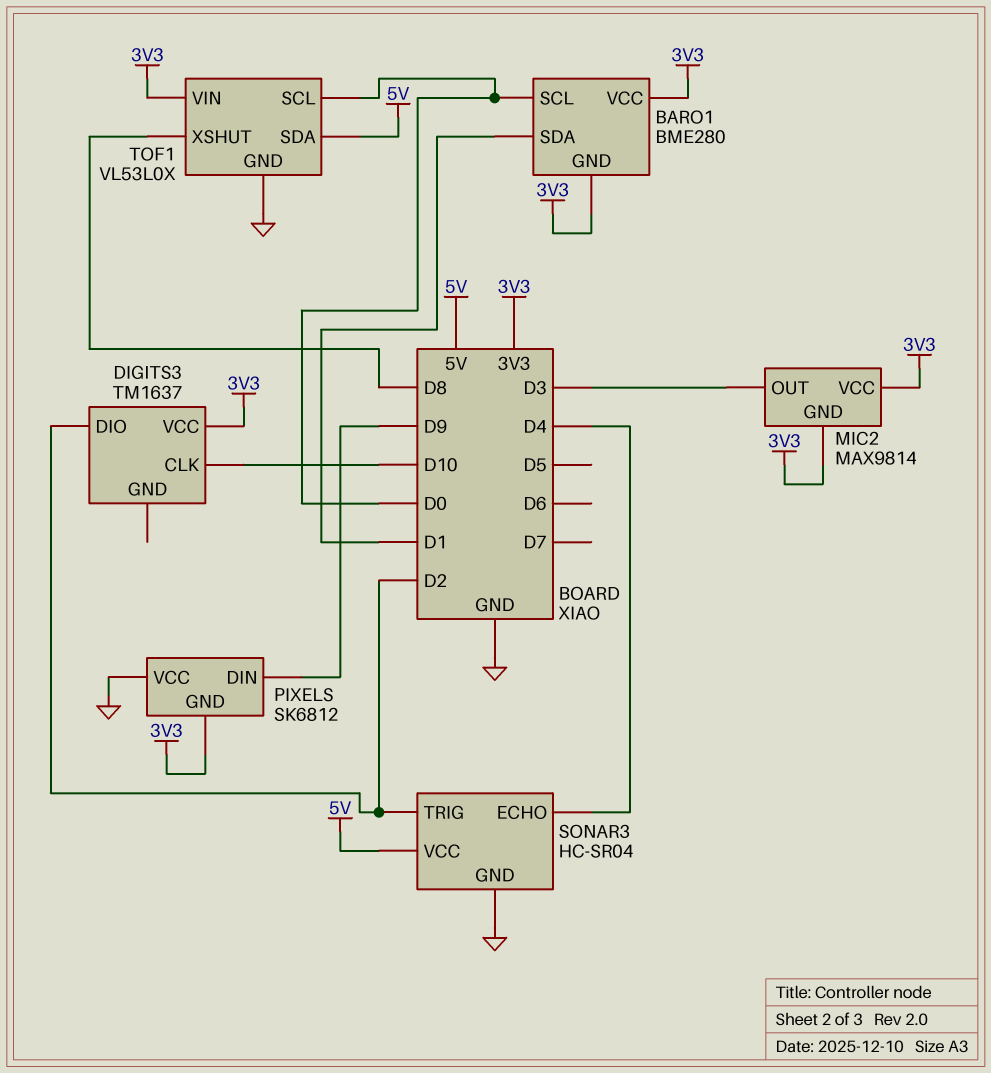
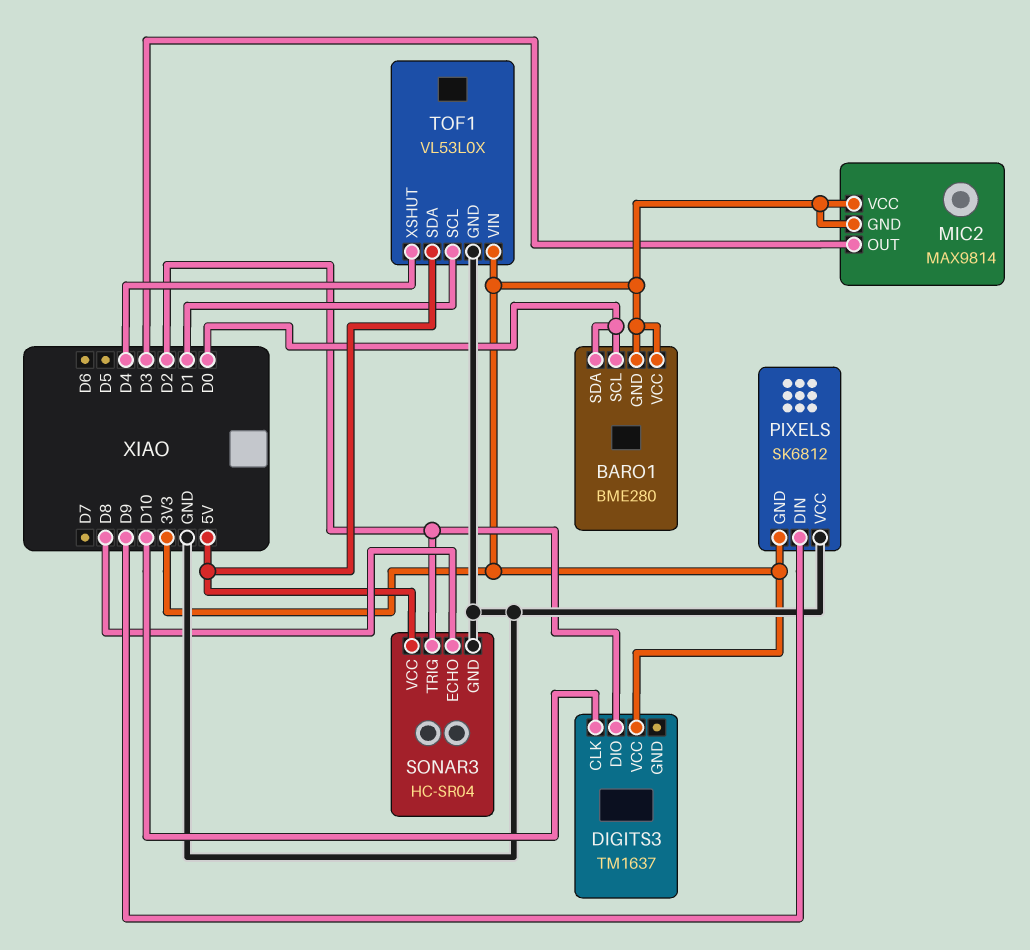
BARO1 pin SDA: D1 -> D0
SONAR3 pin ECHO: D4 -> D8
TOF1 pin SCL: D0 -> D1
TOF1 pin XSHUT: D8 -> D4

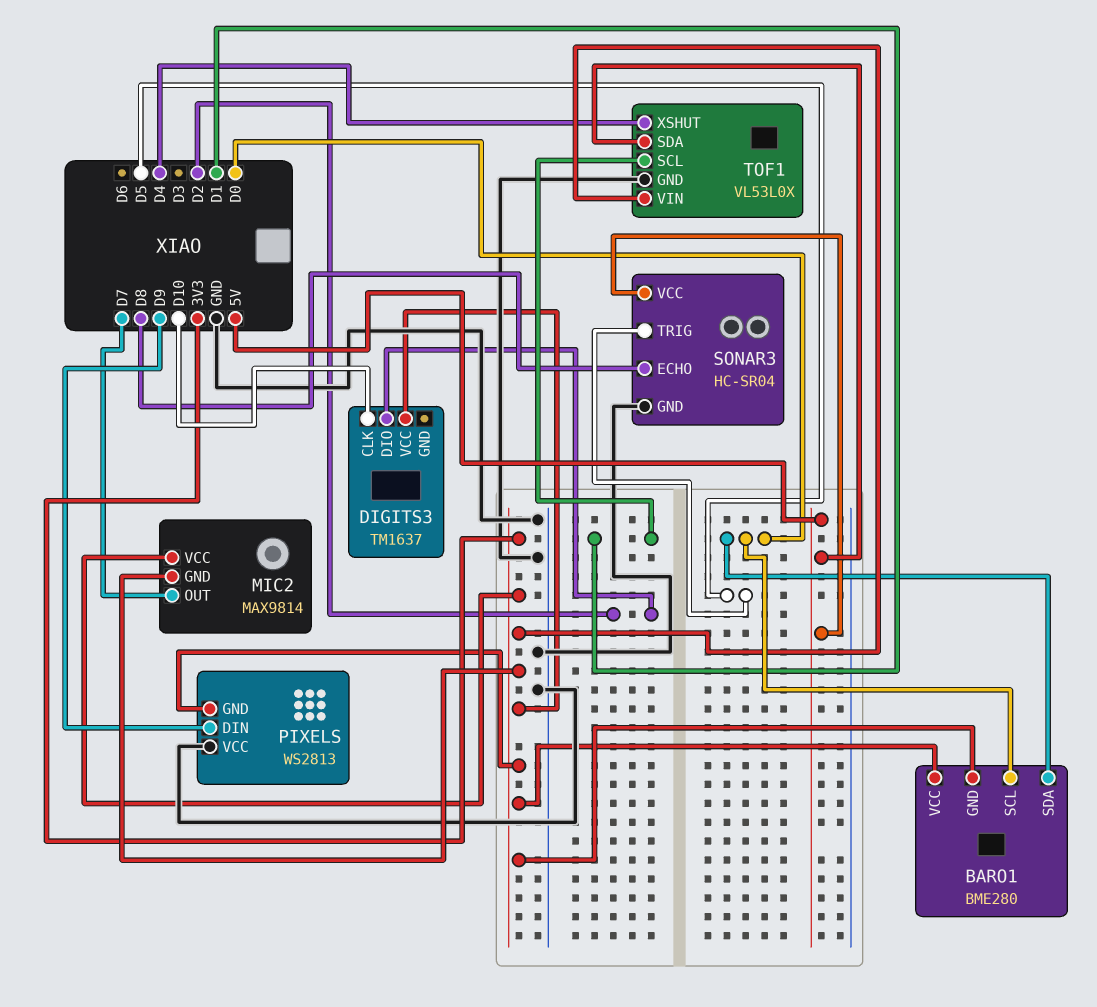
MIC2 pin OUT: D3 -> D7
PIXELS: SK6812 -> WS2813
SONAR3 pin TRIG: D2 -> D5

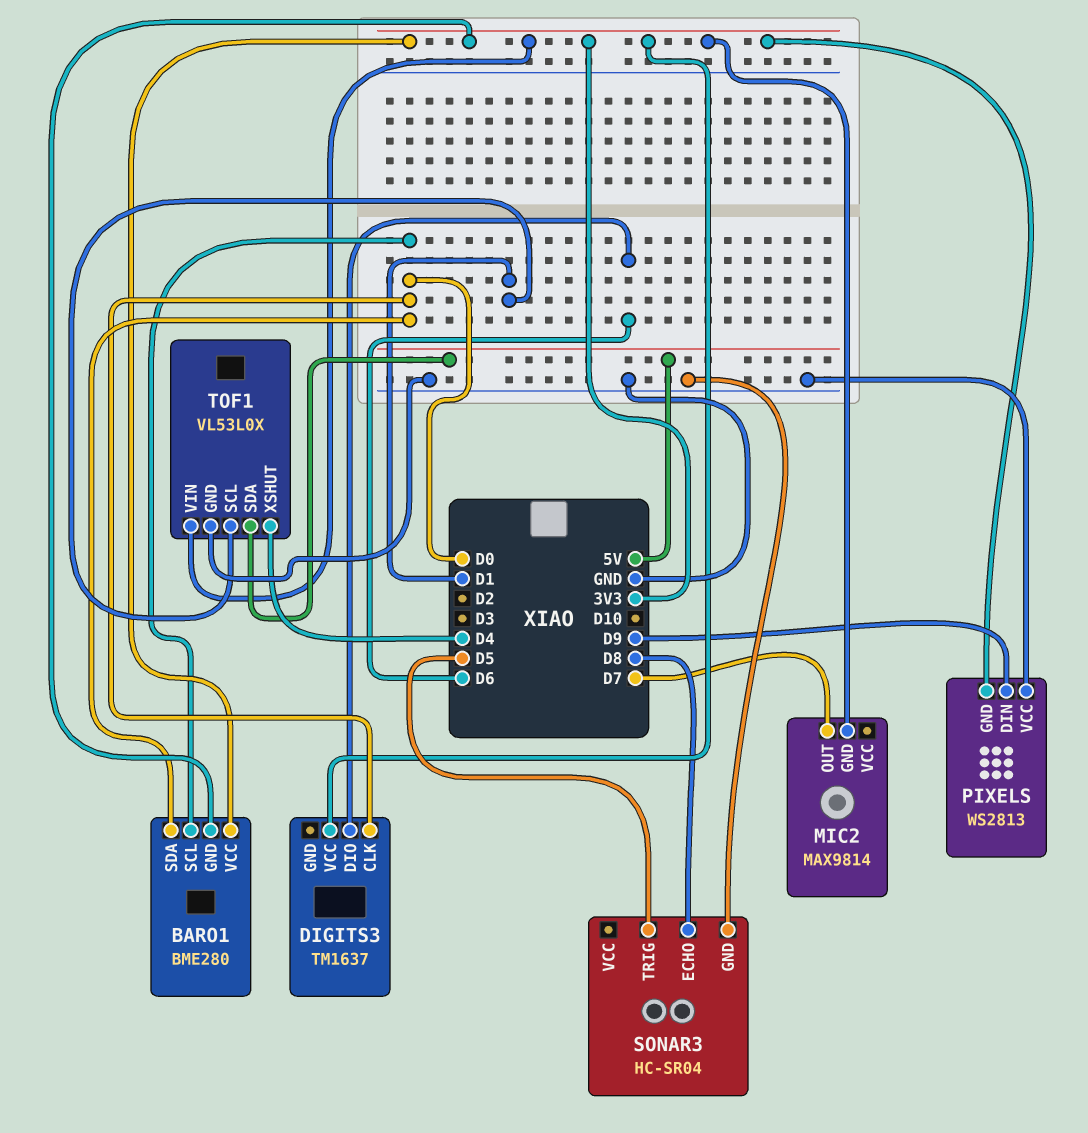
DIGITS3 pin CLK: D10 -> D0
DIGITS3 pin DIO: D2 -> D6
MIC2 pin VCC: 3V3 -> none
SONAR3 pin VCC: 5V -> none

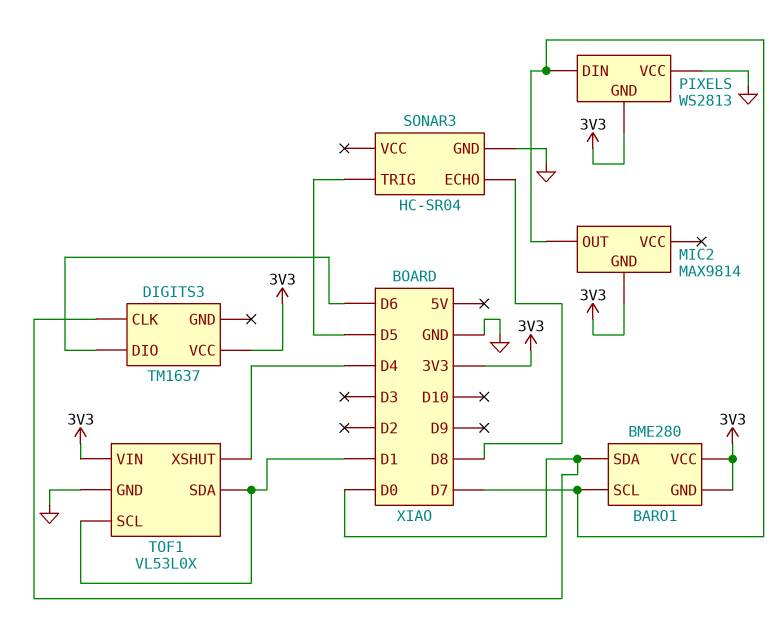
BARO1 pin SCL: D0 -> D7
PIXELS pin DIN: D9 -> D7
TOF1 pin SDA: 5V -> D1

